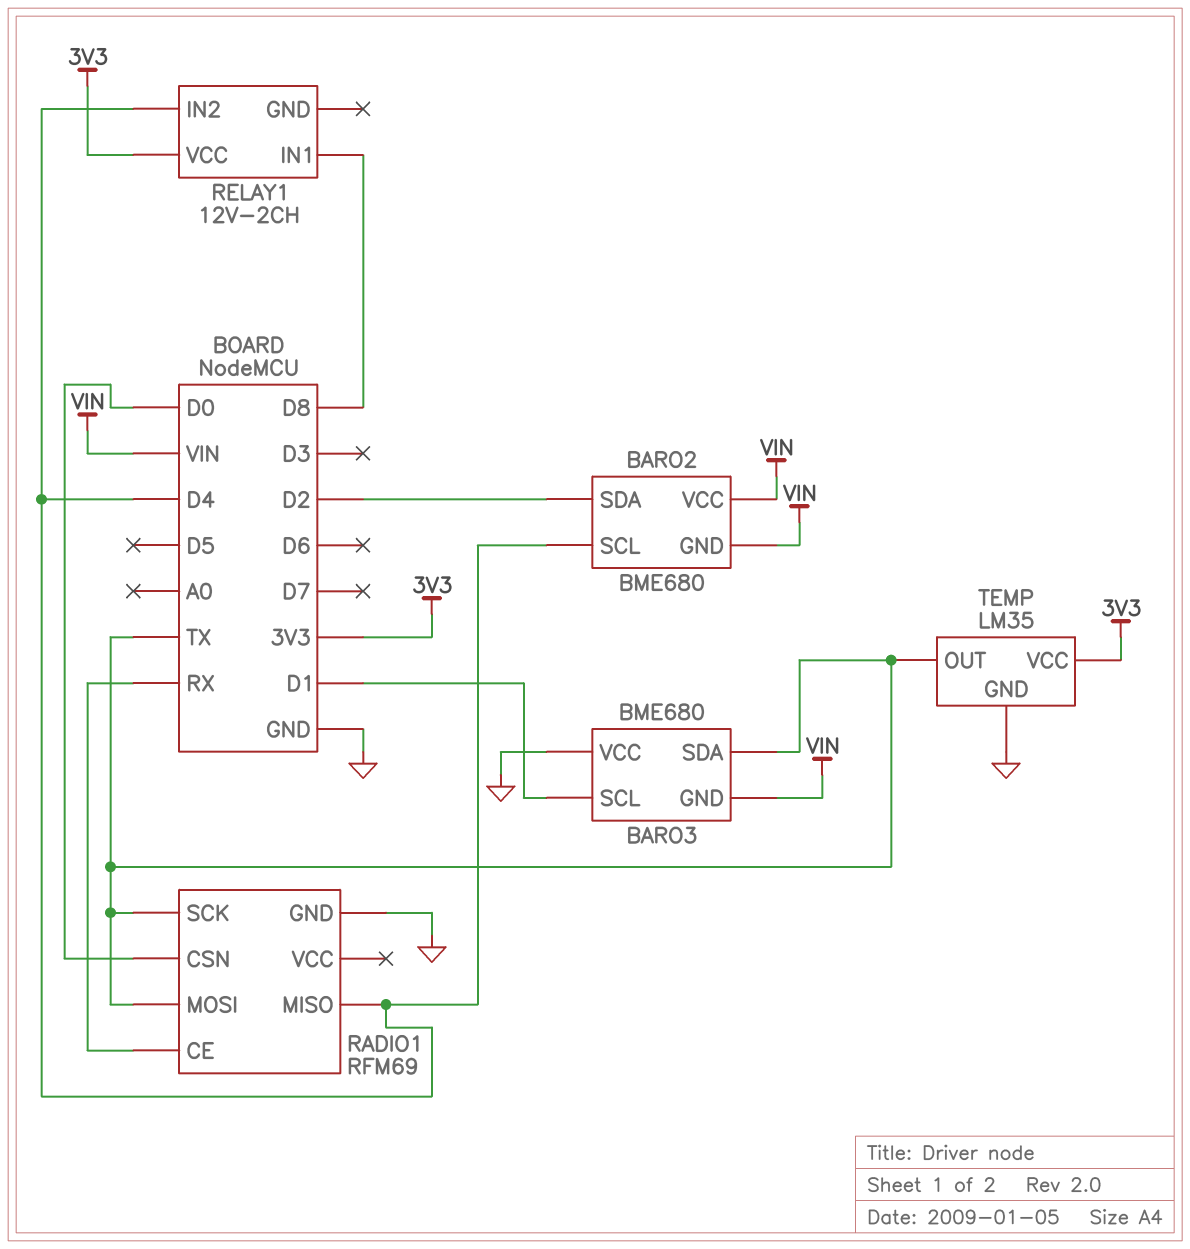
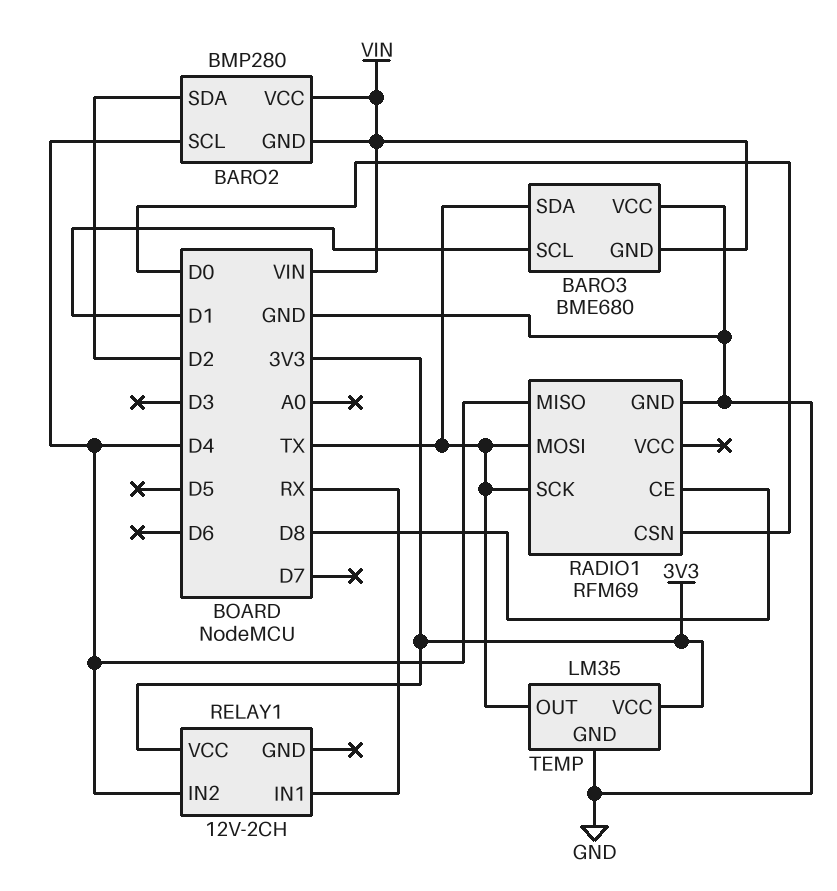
BARO2: BME680 -> BMP280
RADIO1 pin CE: RX -> D8
RELAY1 pin IN1: D8 -> RX

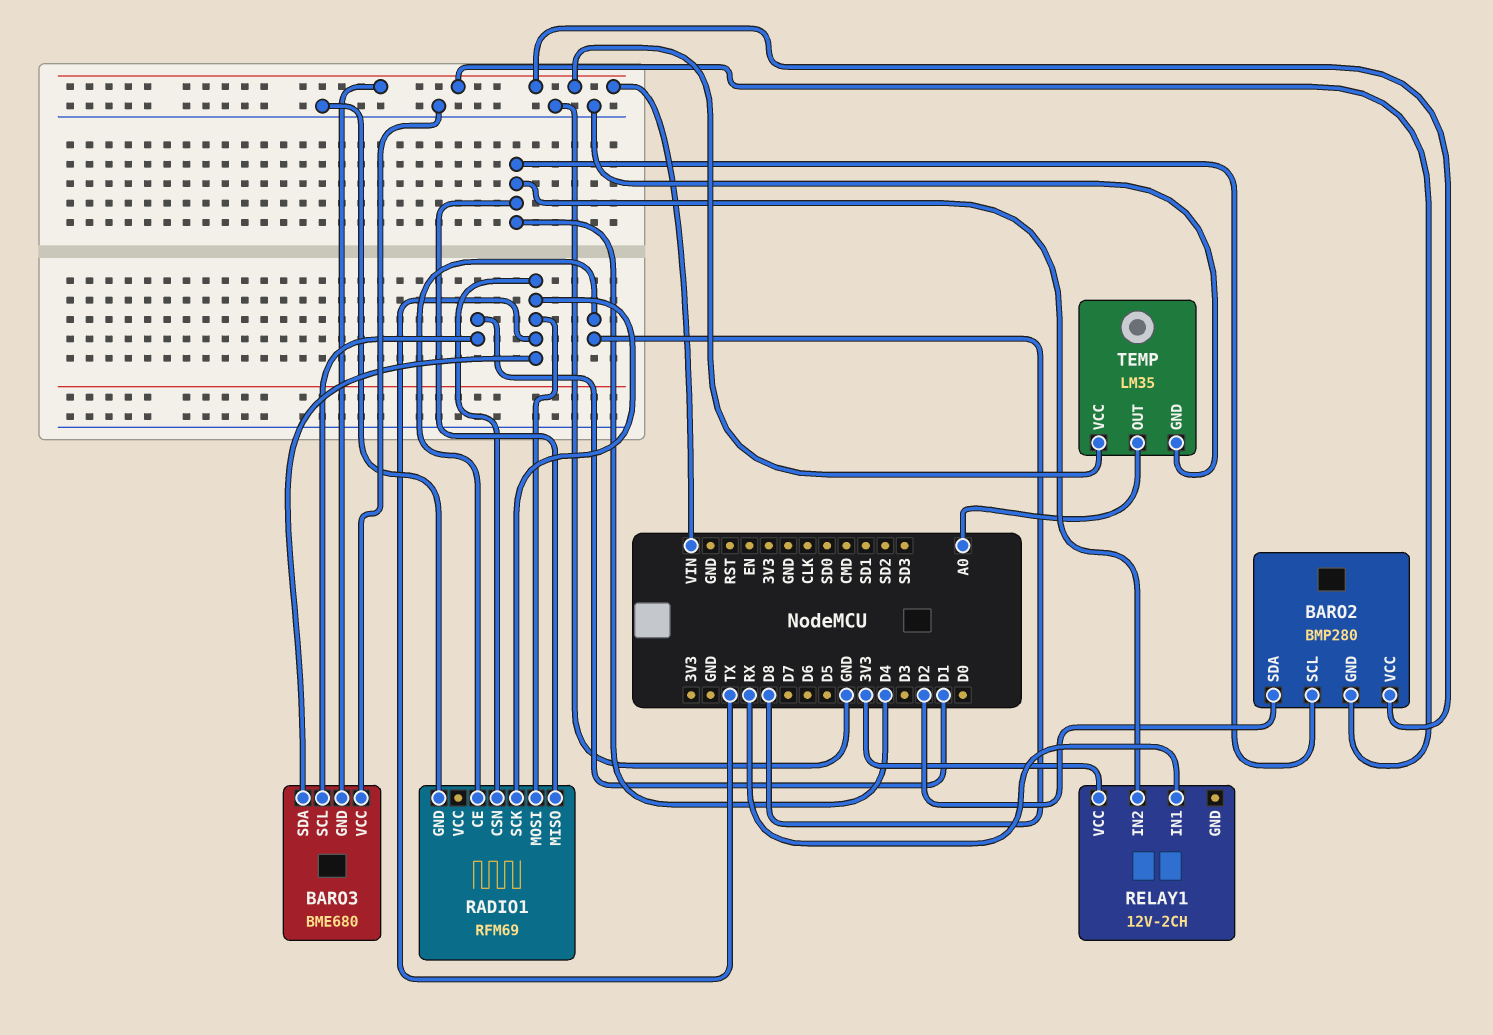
RADIO1 pin CSN: D0 -> TX
TEMP pin OUT: TX -> A0
TEMP pin VCC: 3V3 -> VIN

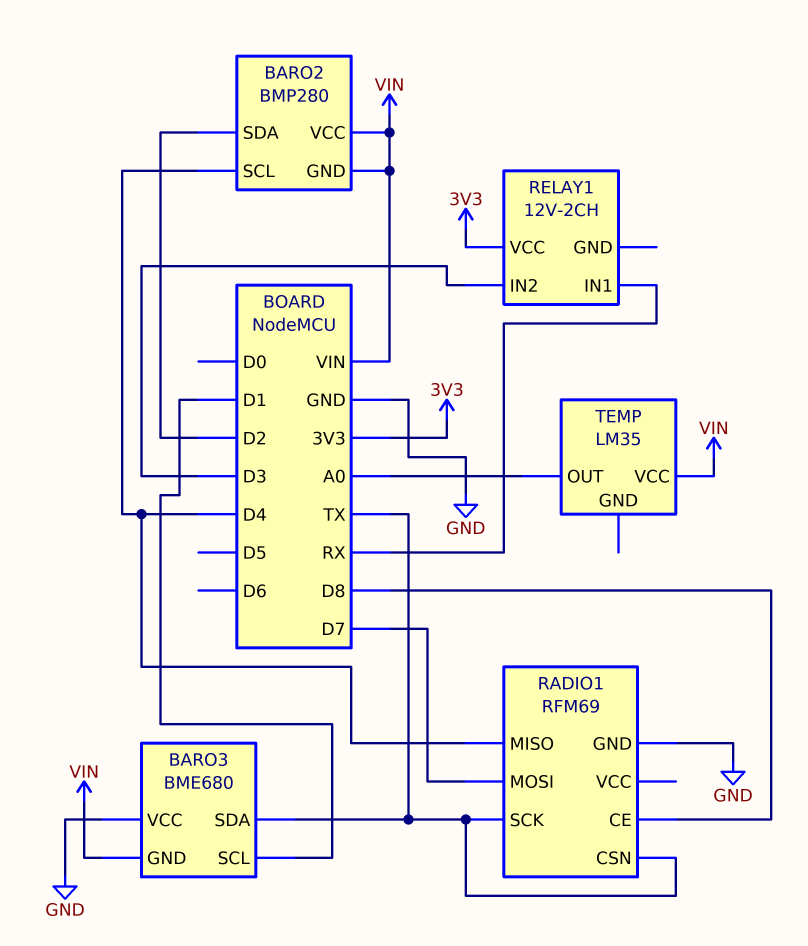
RADIO1 pin MOSI: TX -> D7
RELAY1 pin IN2: D4 -> D3
TEMP pin GND: GND -> none

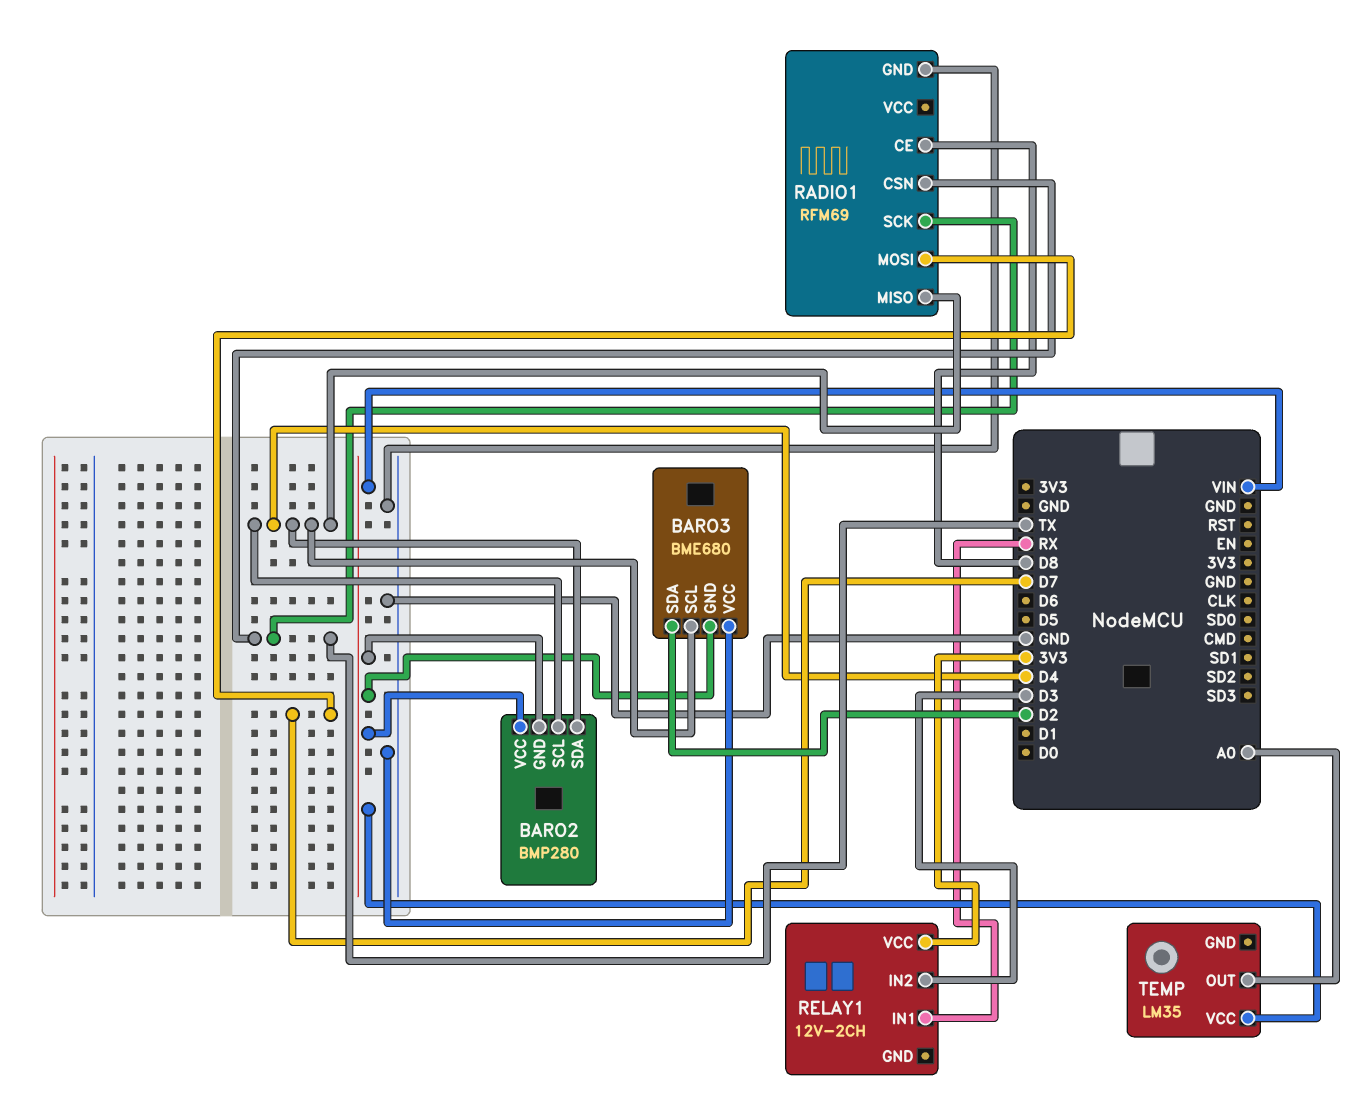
BARO2 pin SDA: D2 -> D4
BARO3 pin SCL: D1 -> D4
BARO3 pin SDA: TX -> D2

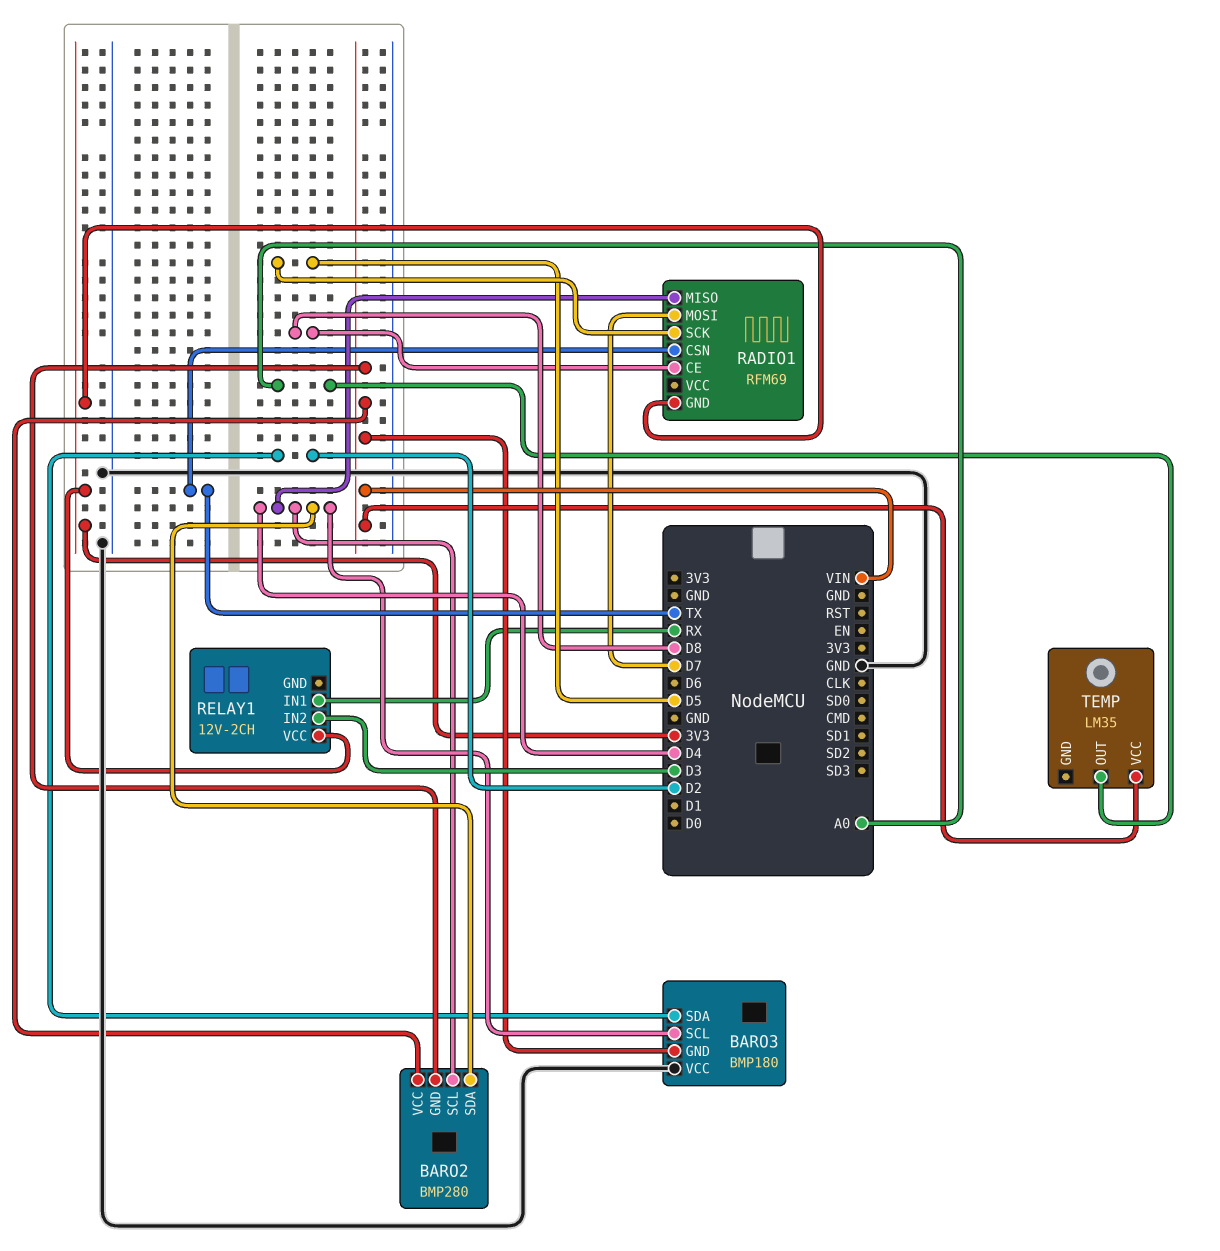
BARO3: BME680 -> BMP180
RADIO1 pin GND: GND -> 3V3
RADIO1 pin SCK: TX -> D5

